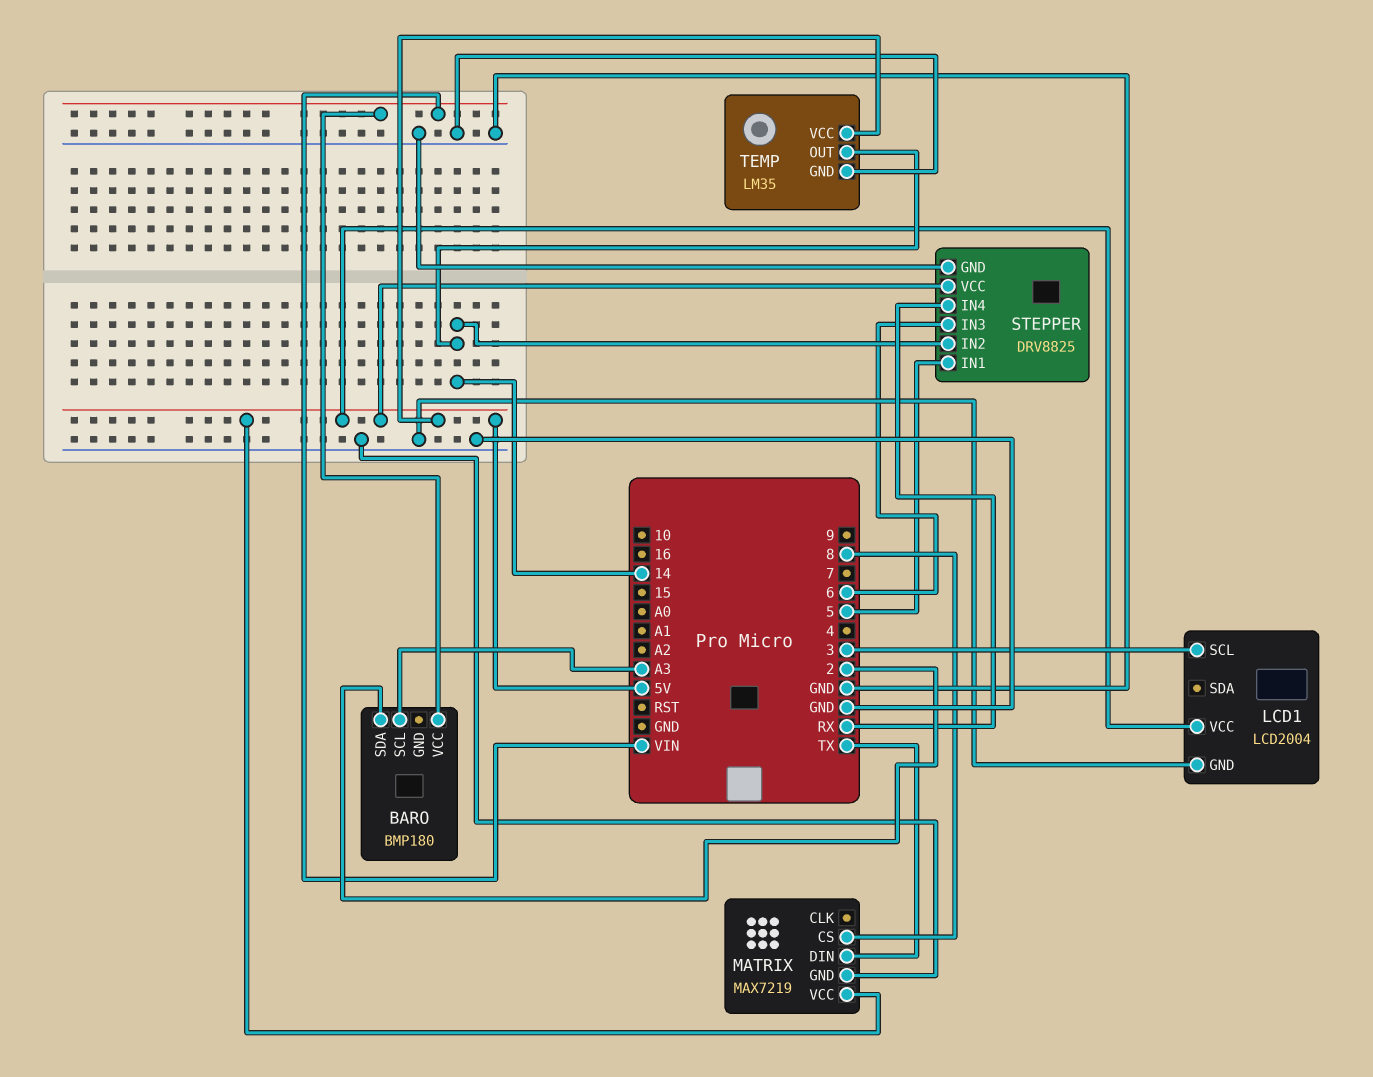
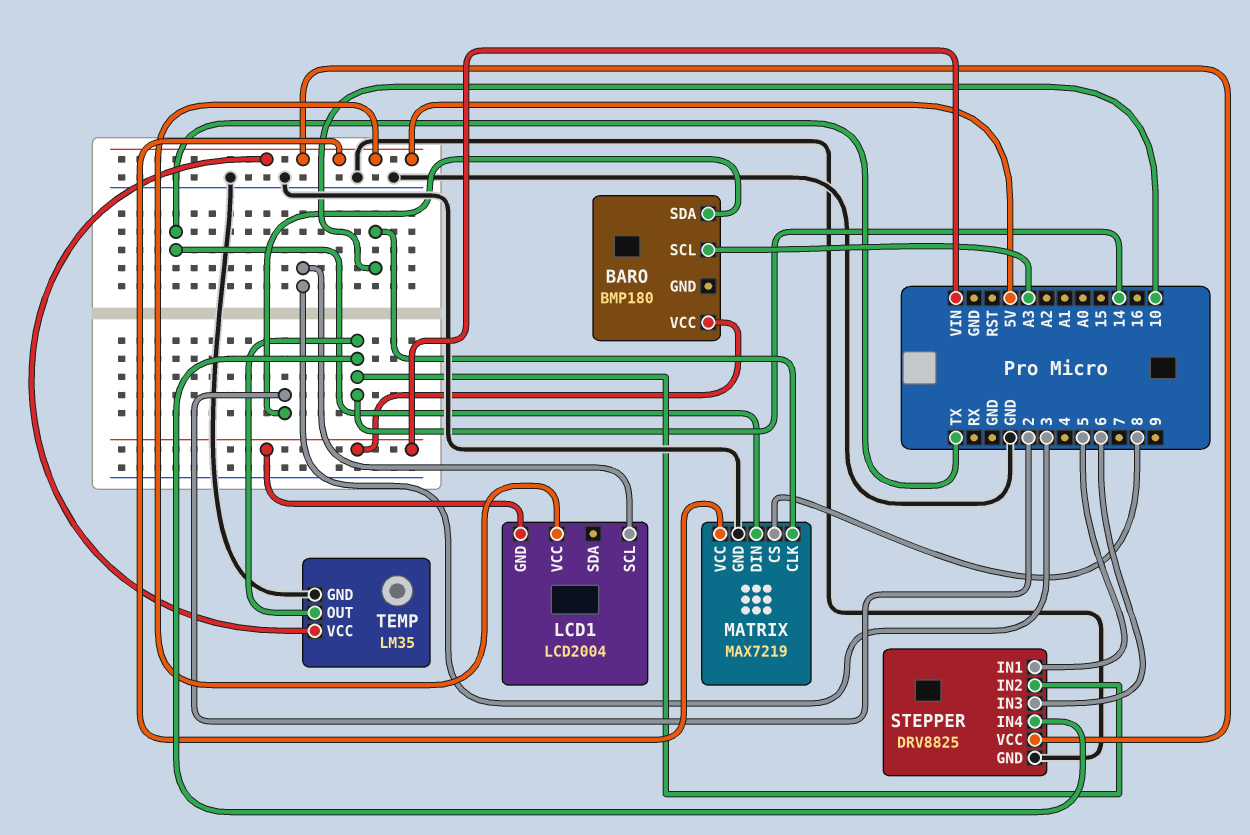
LCD1 pin GND: GND -> VIN
MATRIX pin CLK: none -> 10
STEPPER pin IN4: RX -> 14

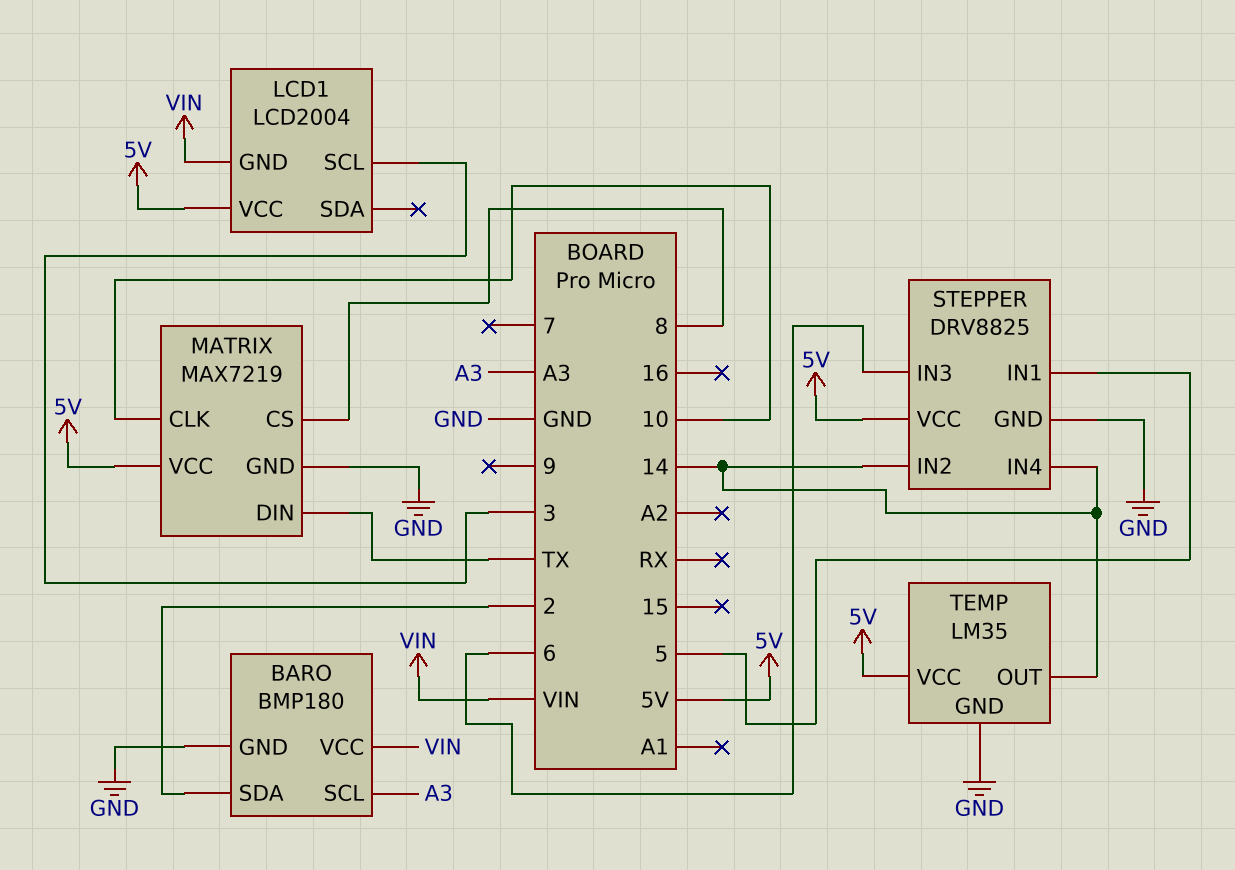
BARO pin GND: none -> GND

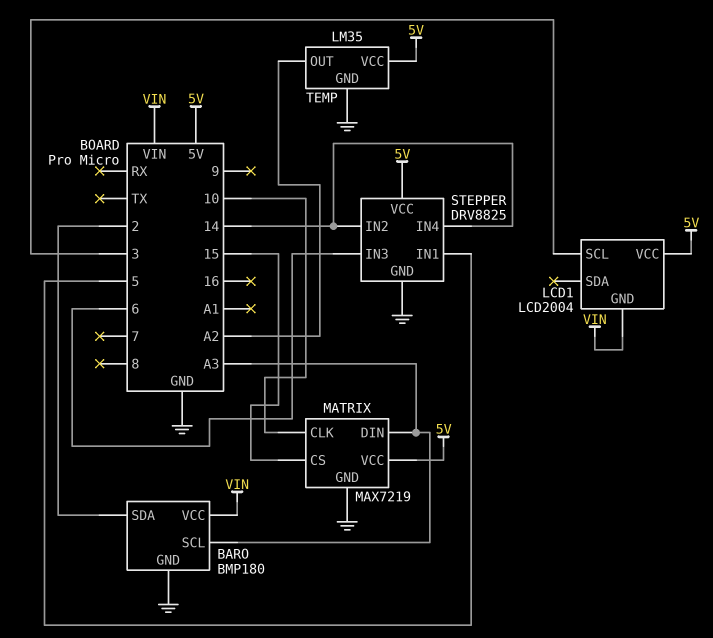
MATRIX pin CS: 8 -> 15
MATRIX pin DIN: TX -> A3
TEMP pin OUT: 14 -> A2

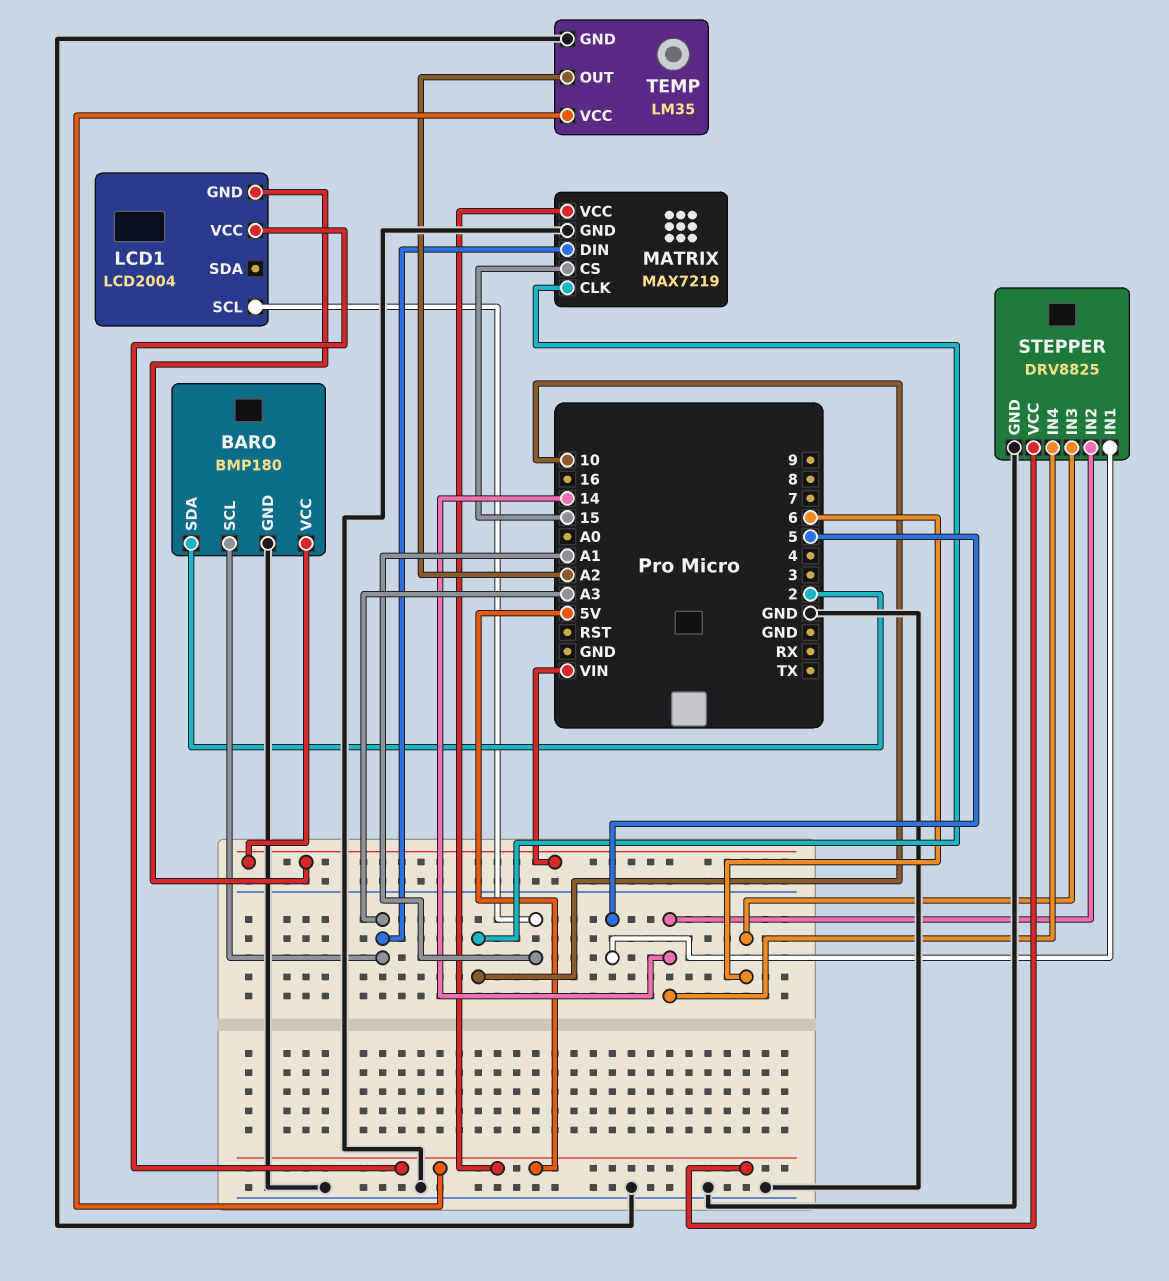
LCD1 pin SCL: 3 -> A1

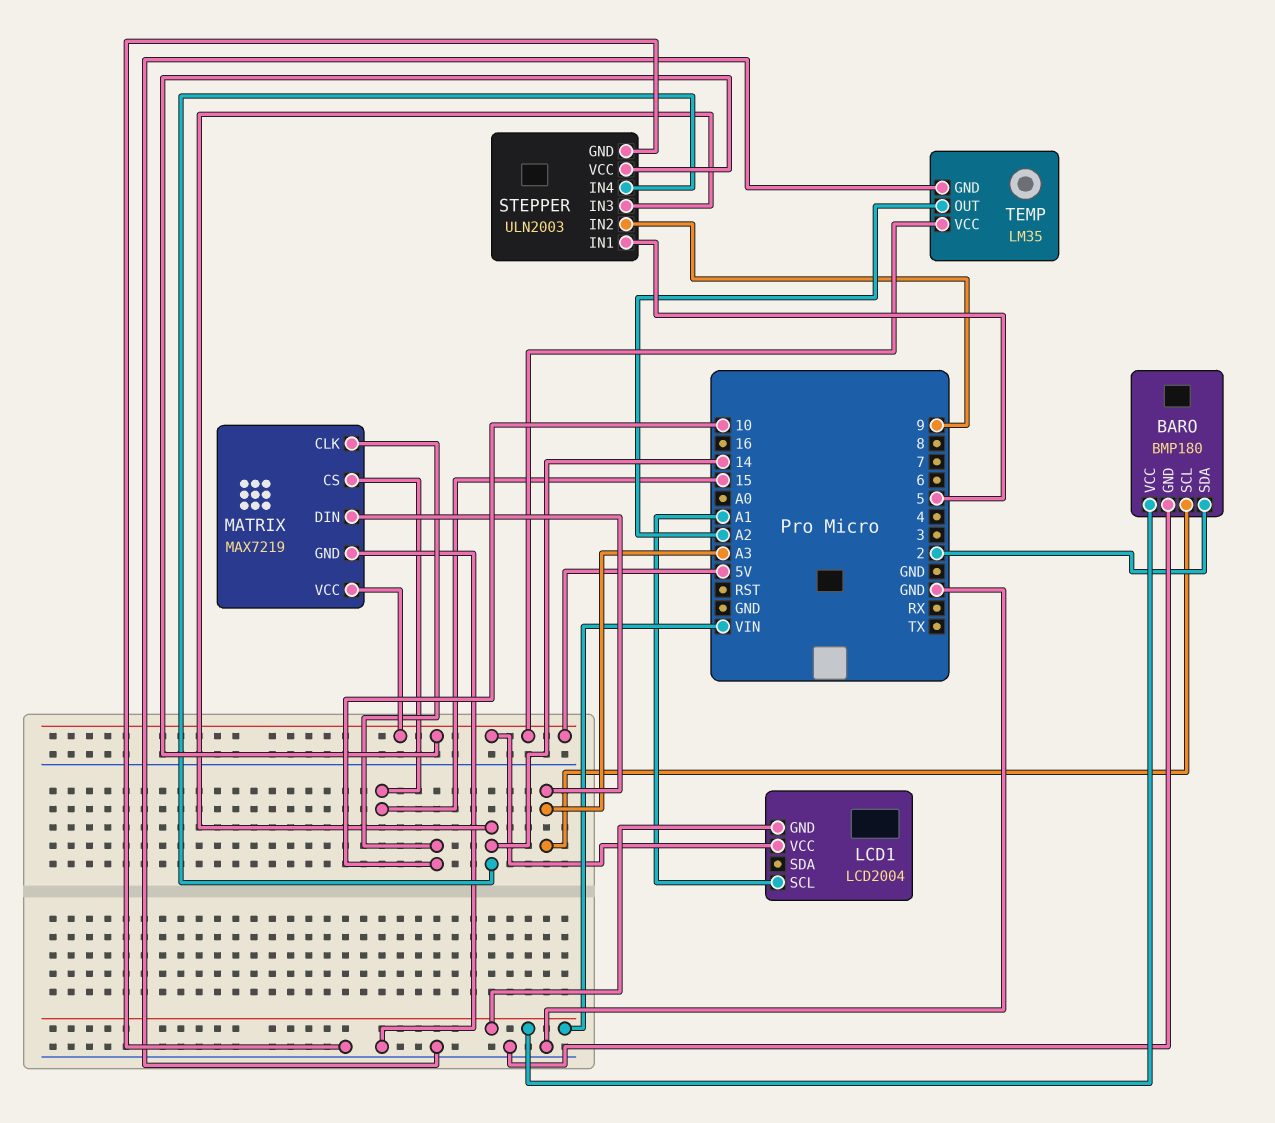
STEPPER: DRV8825 -> ULN2003
STEPPER pin IN2: 14 -> 9
STEPPER pin IN3: 6 -> 14

